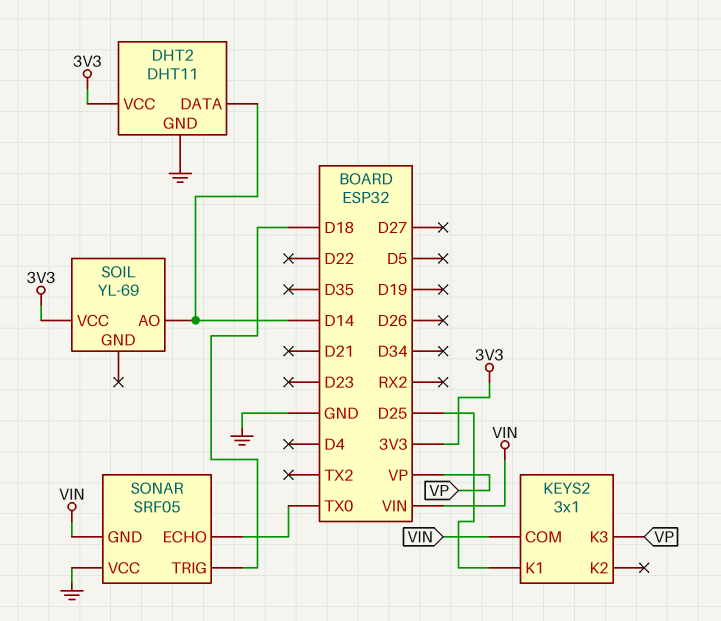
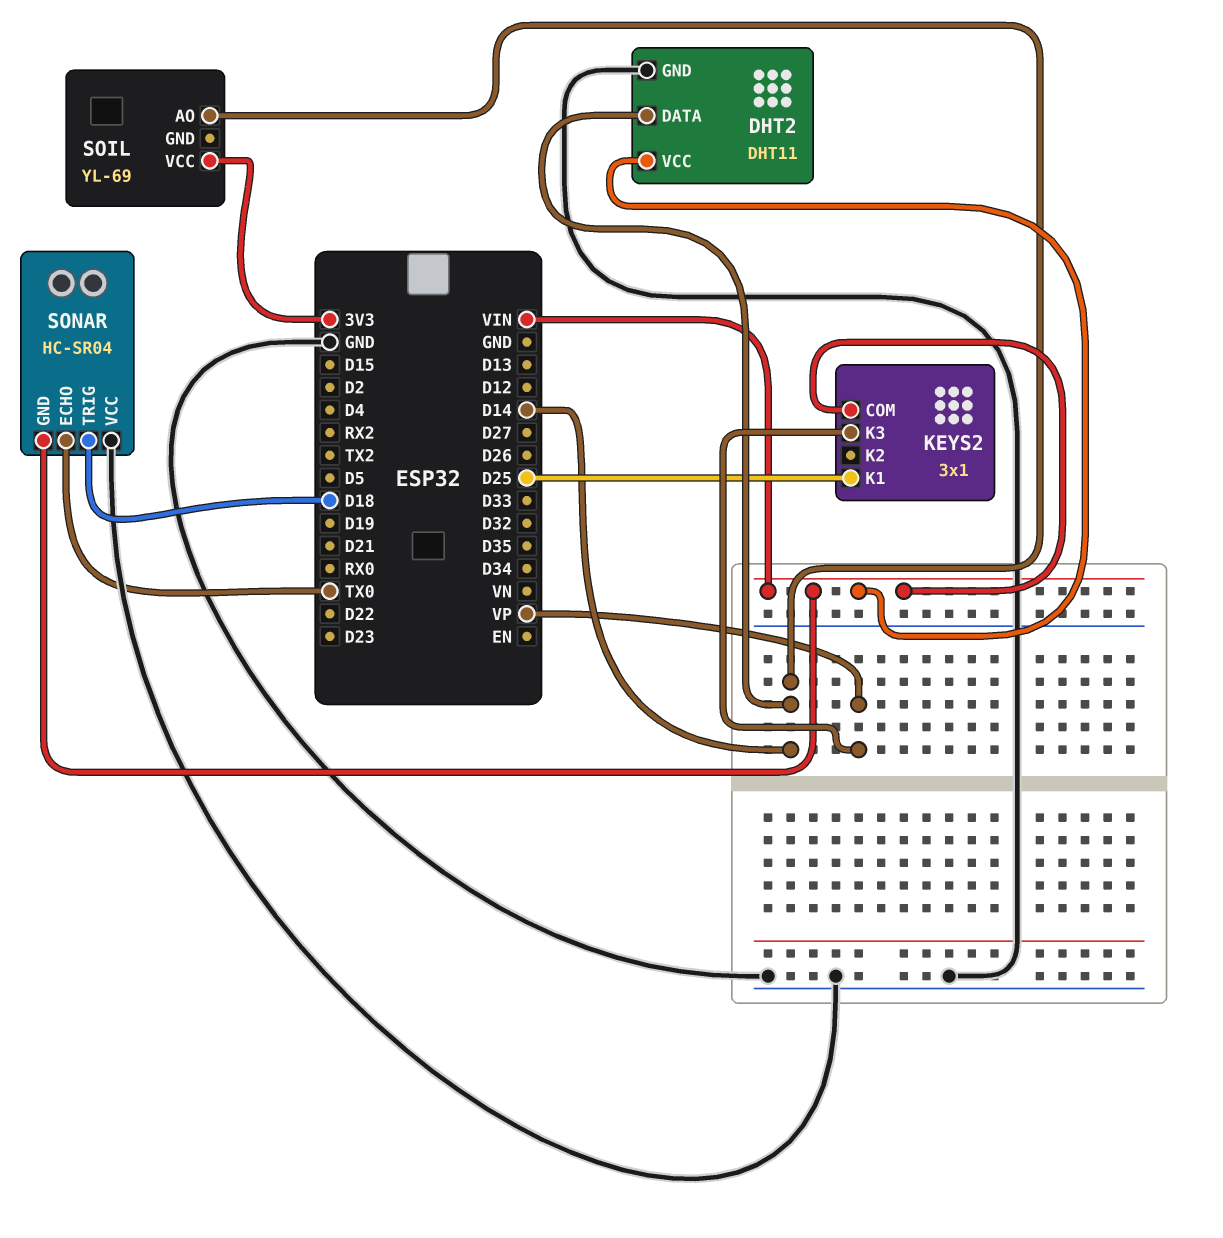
DHT2 pin VCC: 3V3 -> VIN
SONAR: SRF05 -> HC-SR04

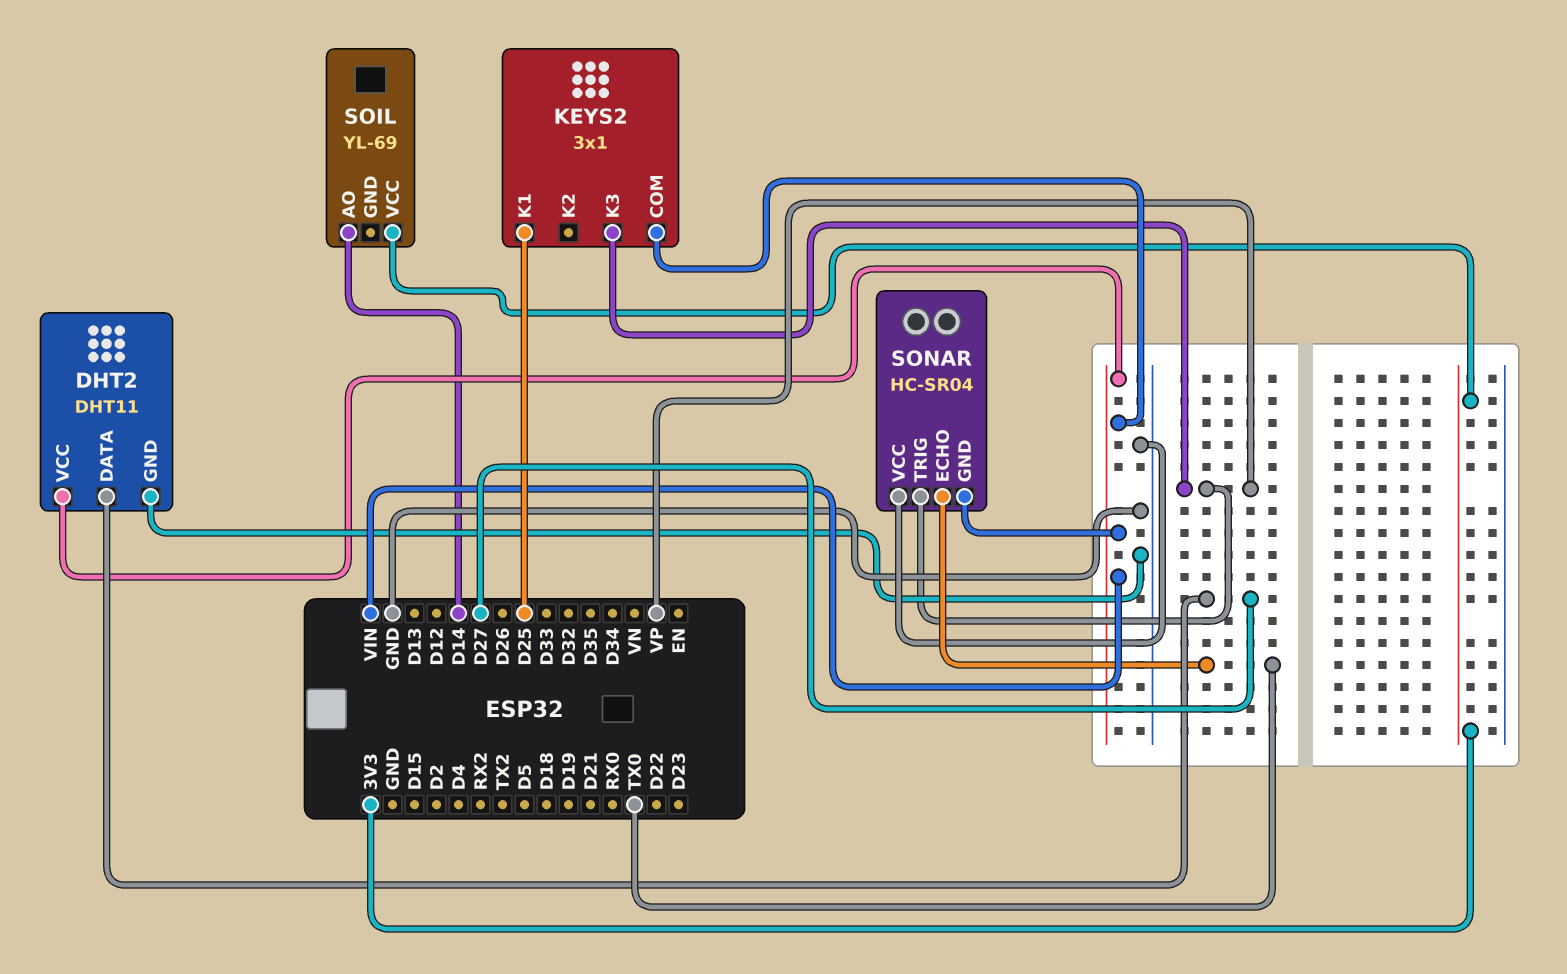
DHT2 pin DATA: D14 -> D27
SONAR pin TRIG: D18 -> VP

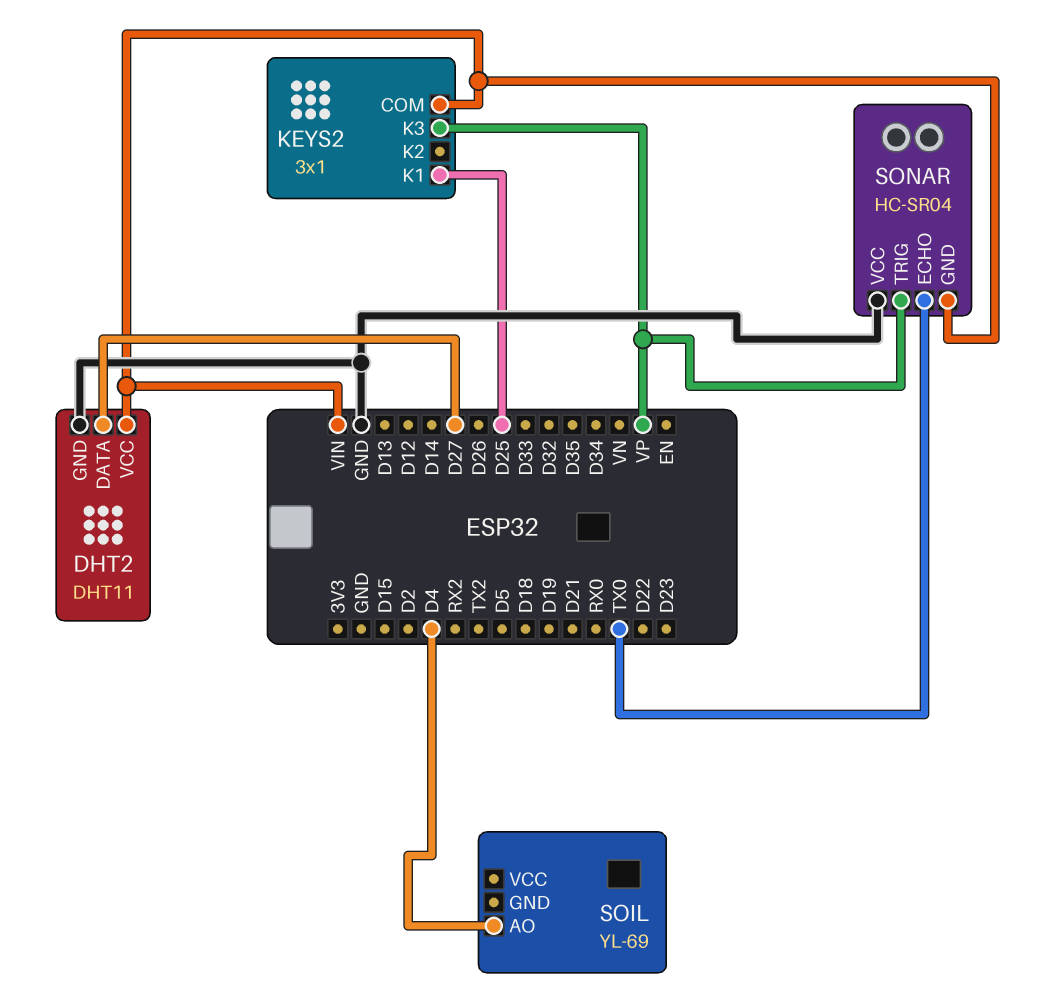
SOIL pin AO: D14 -> D4
SOIL pin VCC: 3V3 -> none

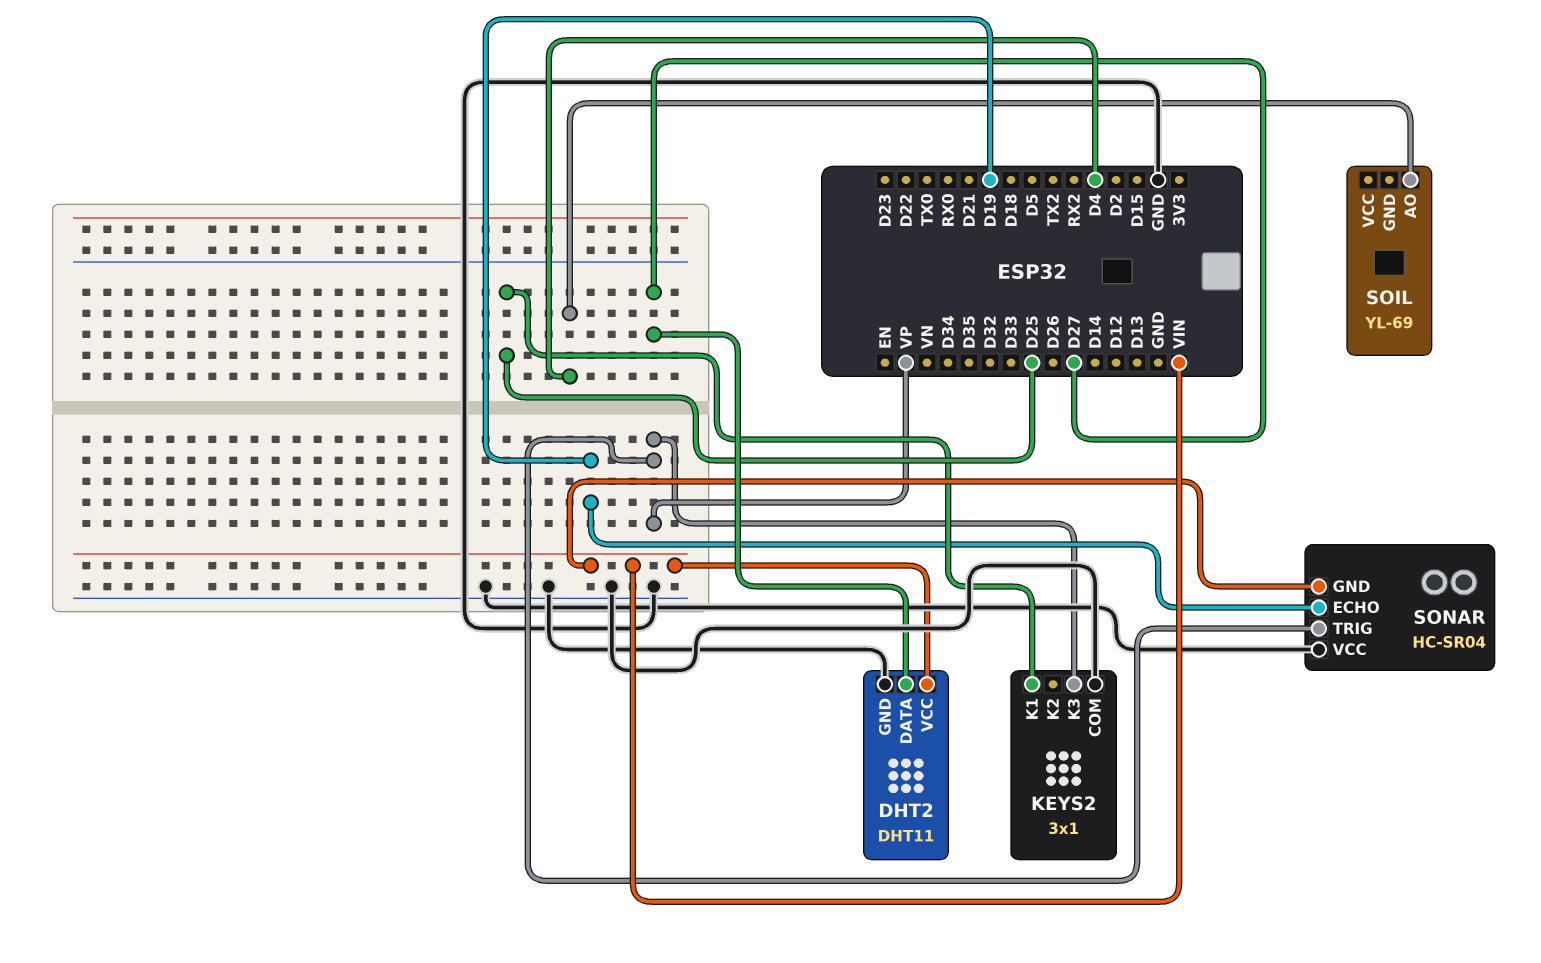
KEYS2 pin COM: VIN -> GND
SONAR pin ECHO: TX0 -> D19

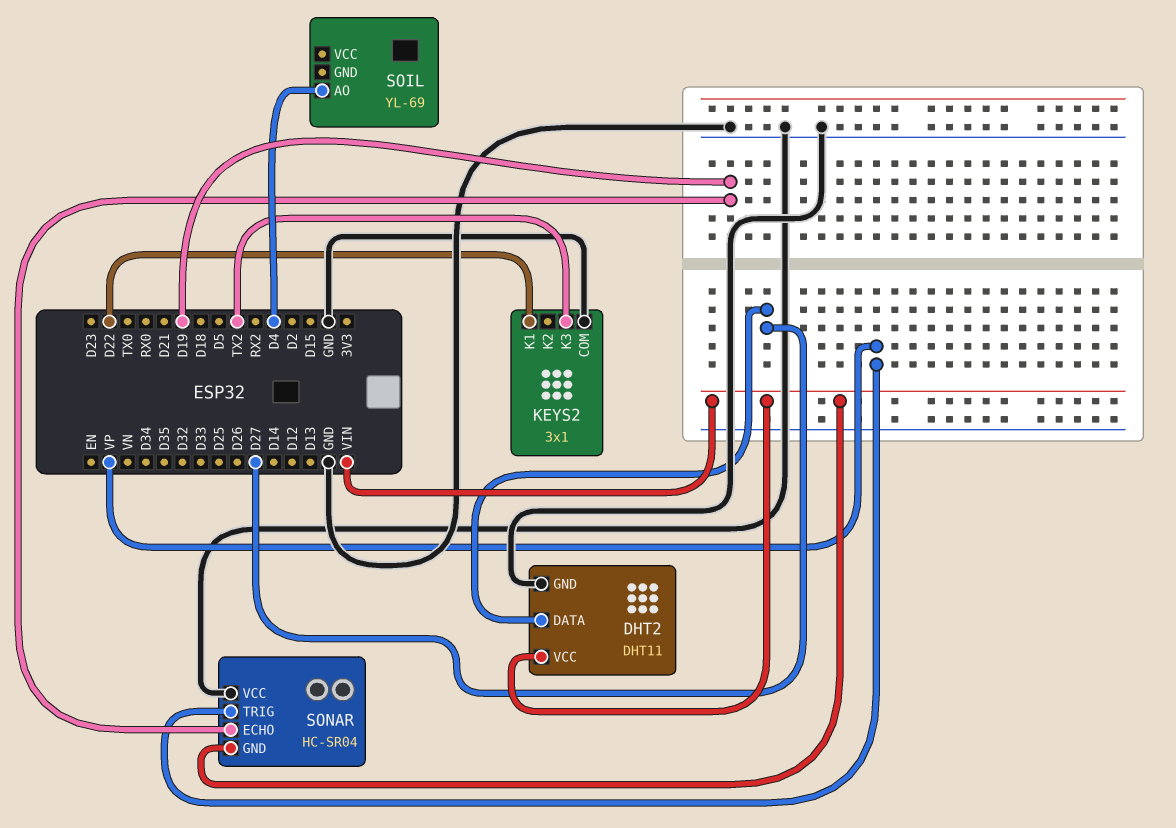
KEYS2 pin K1: D25 -> D22
KEYS2 pin K3: VP -> TX2

